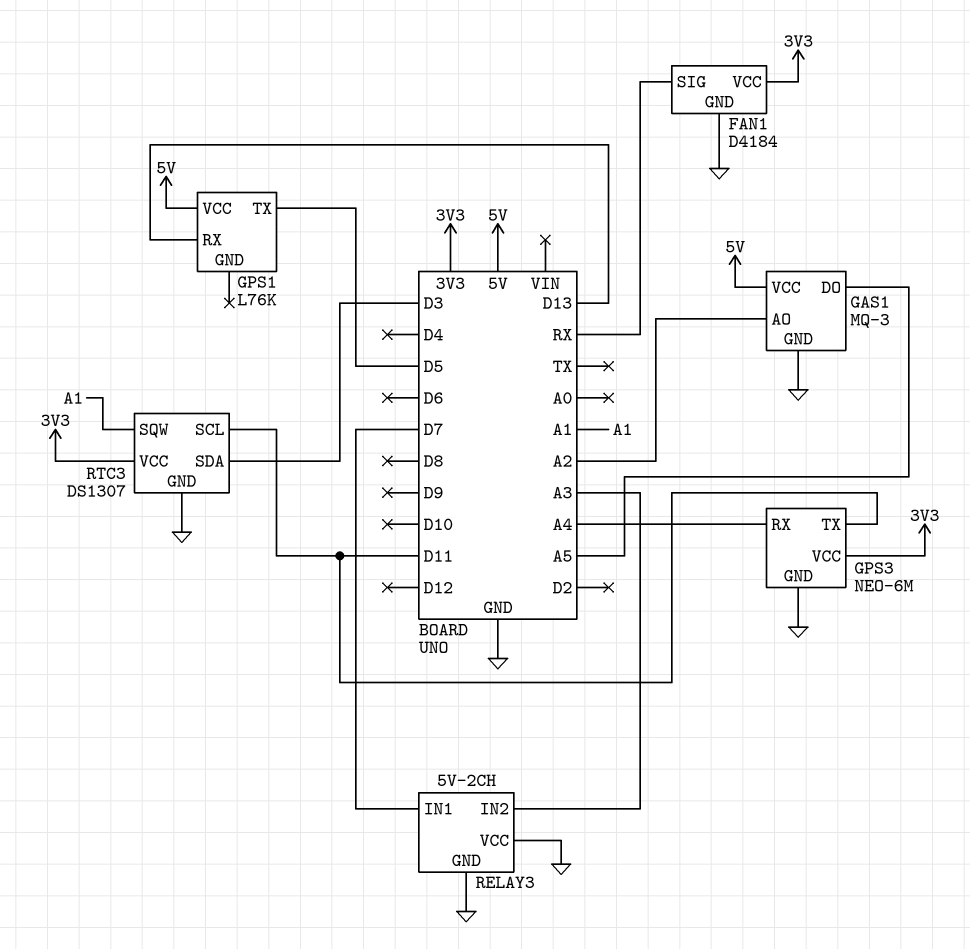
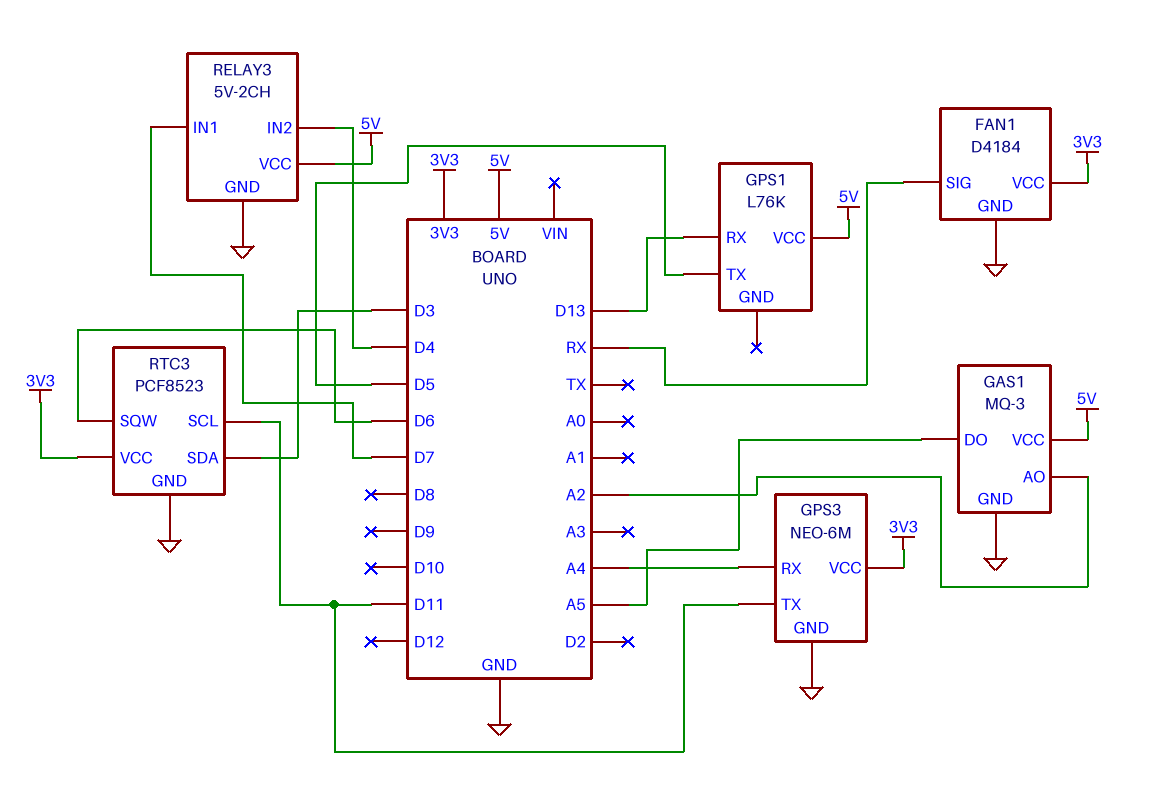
RELAY3 pin IN2: A3 -> D4
RELAY3 pin VCC: GND -> 5V
RTC3: DS1307 -> PCF8523
RTC3 pin SQW: A1 -> D6

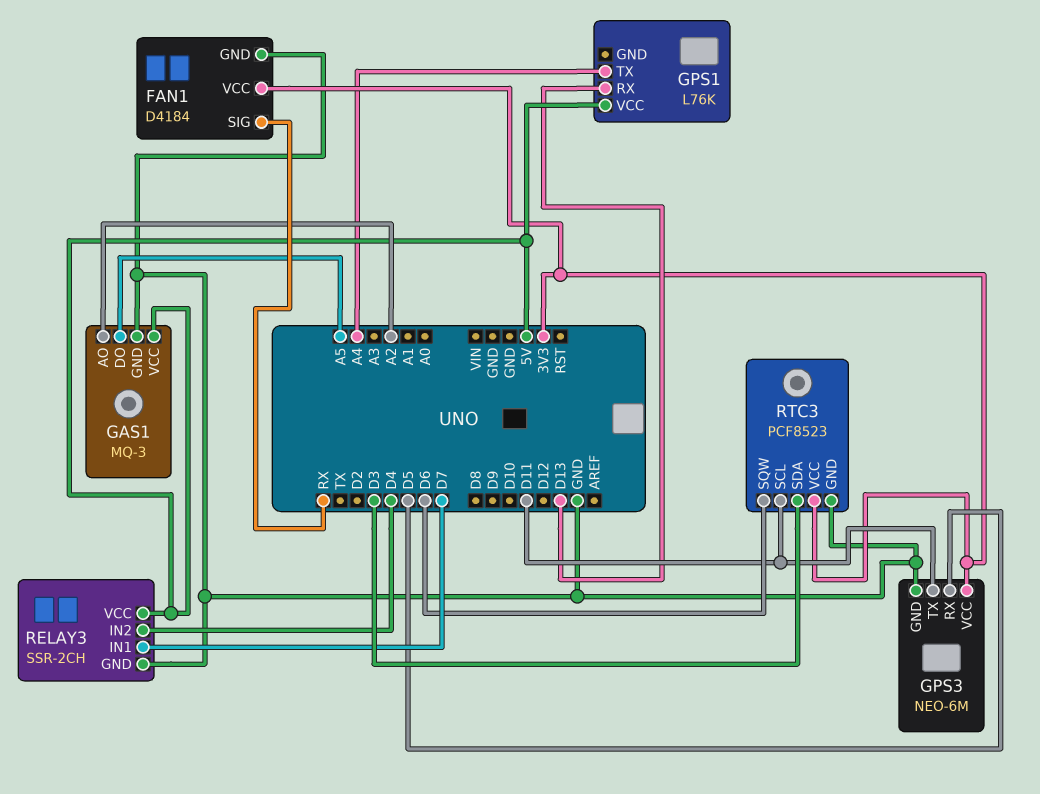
GPS1 pin TX: D5 -> A4
GPS3 pin RX: A4 -> D5
RELAY3: 5V-2CH -> SSR-2CH

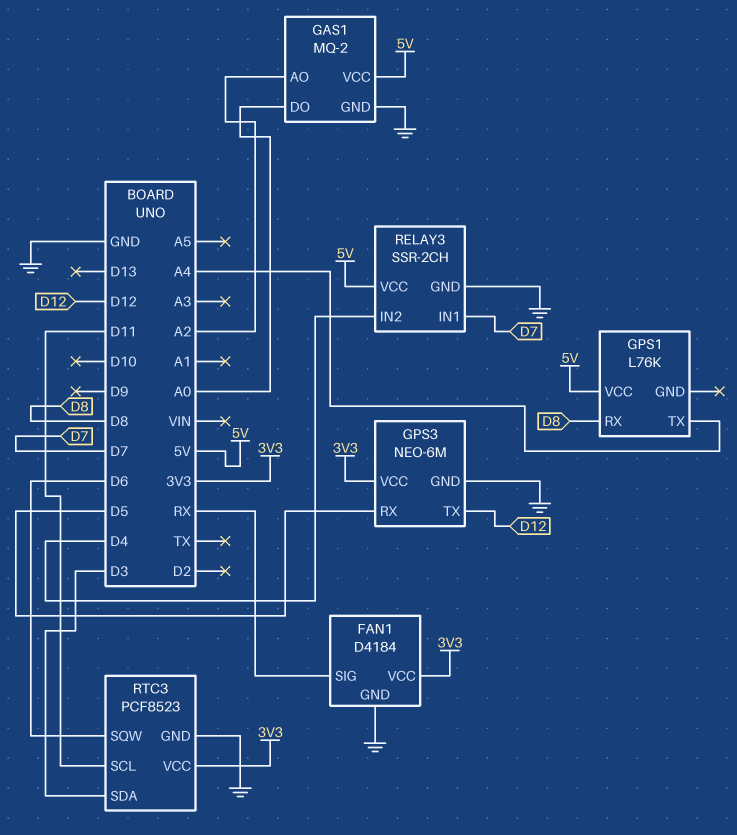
GAS1: MQ-3 -> MQ-2
GAS1 pin DO: A5 -> A0
GPS1 pin RX: D13 -> D8
GPS3 pin TX: D11 -> D12

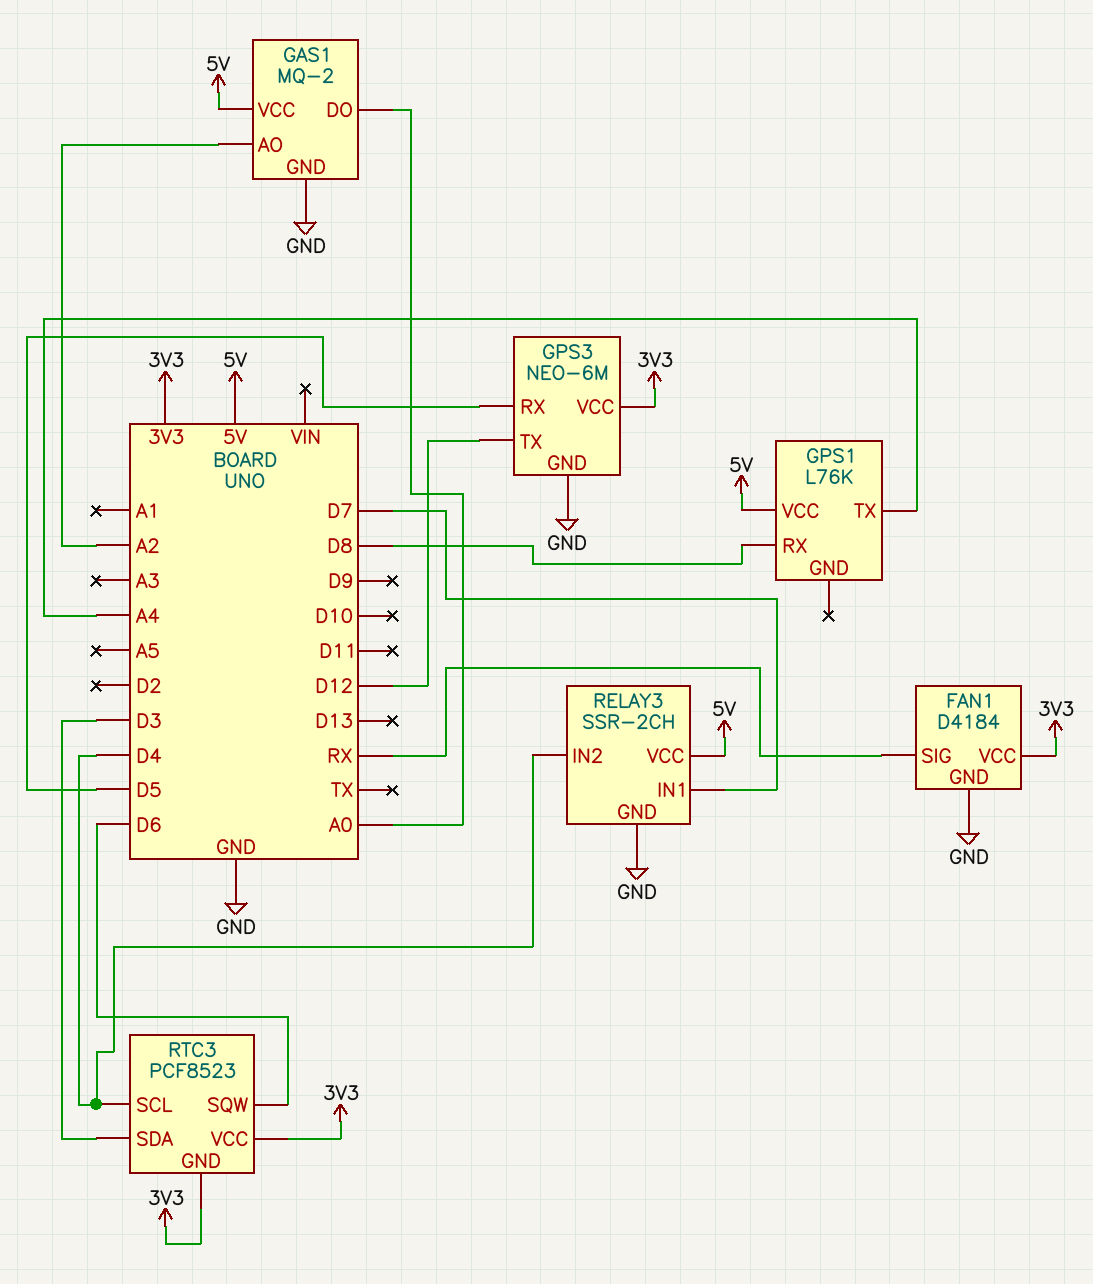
RTC3 pin GND: GND -> 3V3
RTC3 pin SCL: D11 -> D4

